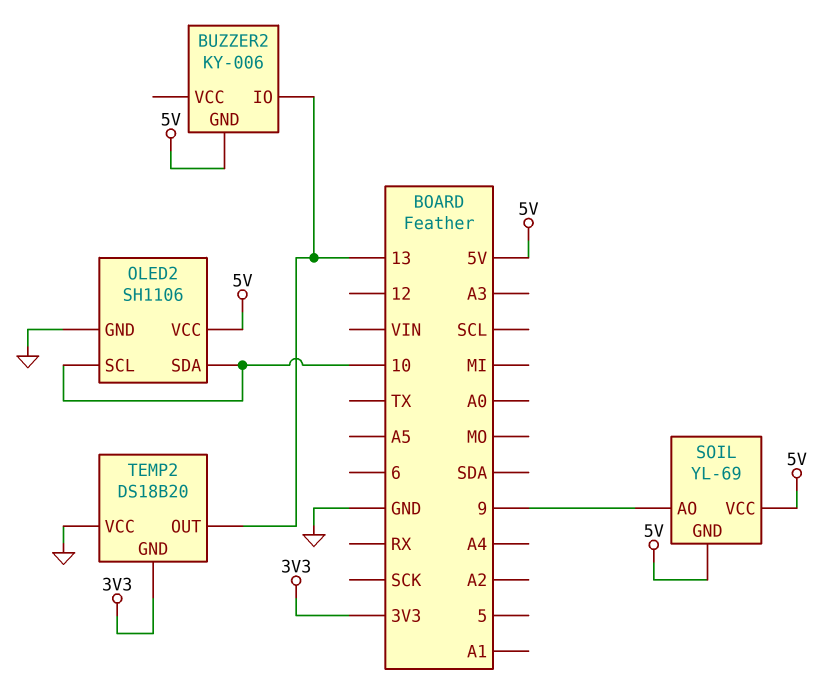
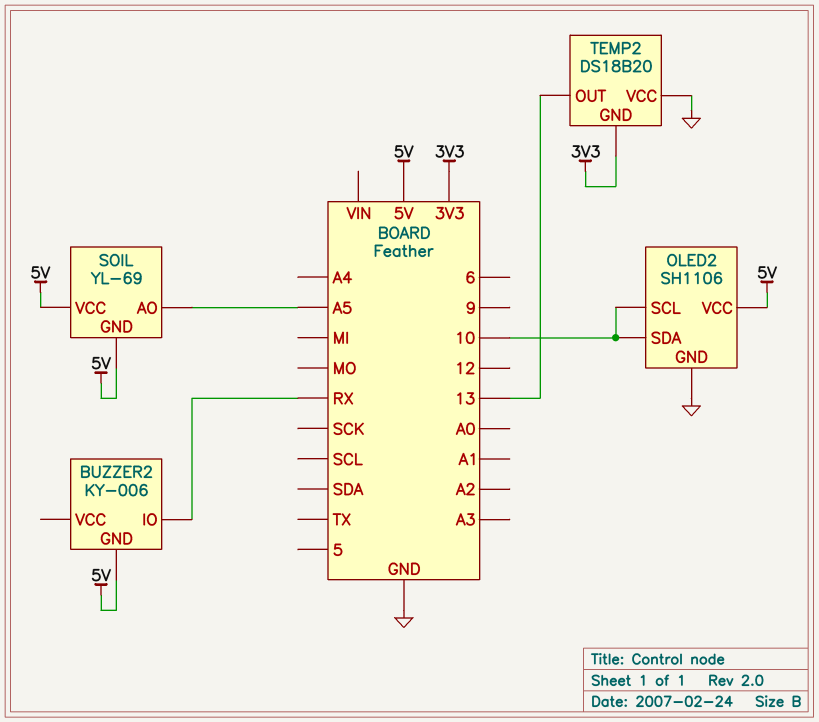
BUZZER2 pin IO: 13 -> RX
SOIL pin AO: 9 -> A5

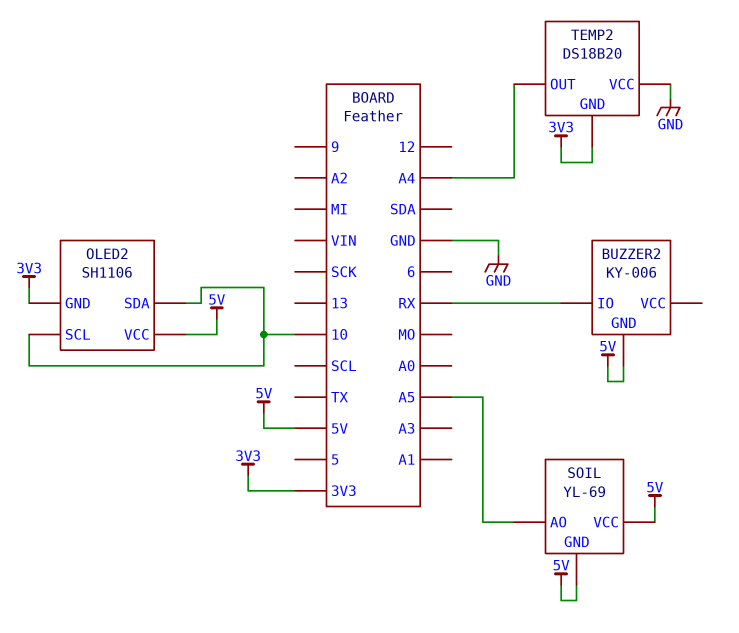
OLED2 pin GND: GND -> 3V3
TEMP2 pin OUT: 13 -> A4

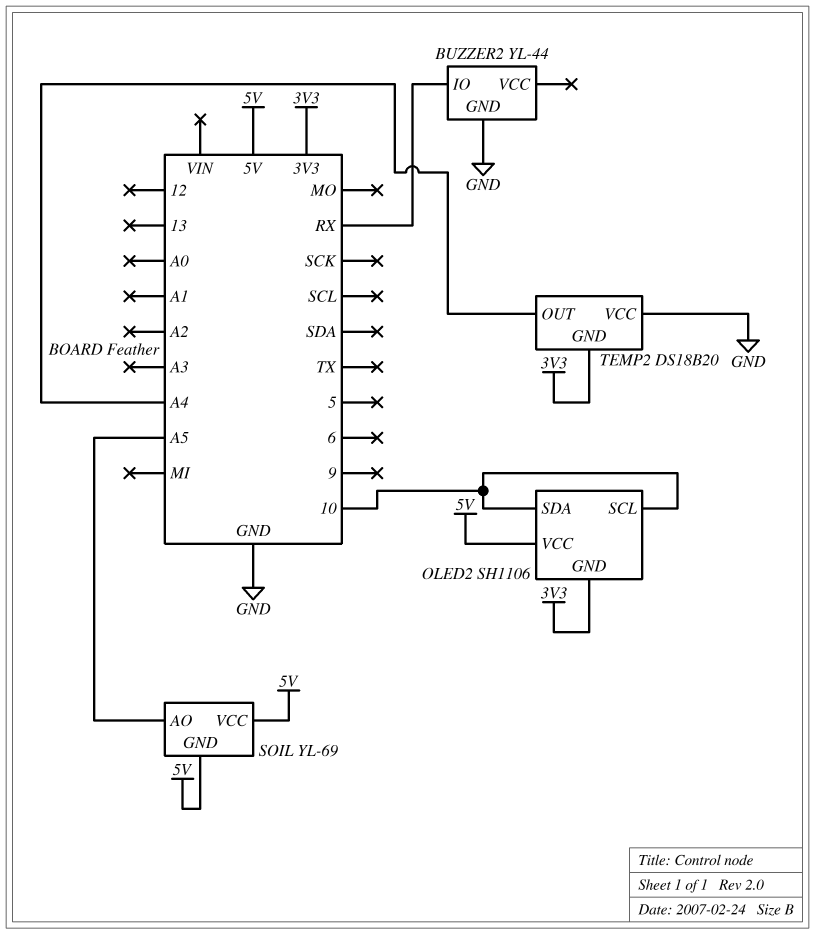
BUZZER2: KY-006 -> YL-44
BUZZER2 pin GND: 5V -> GND

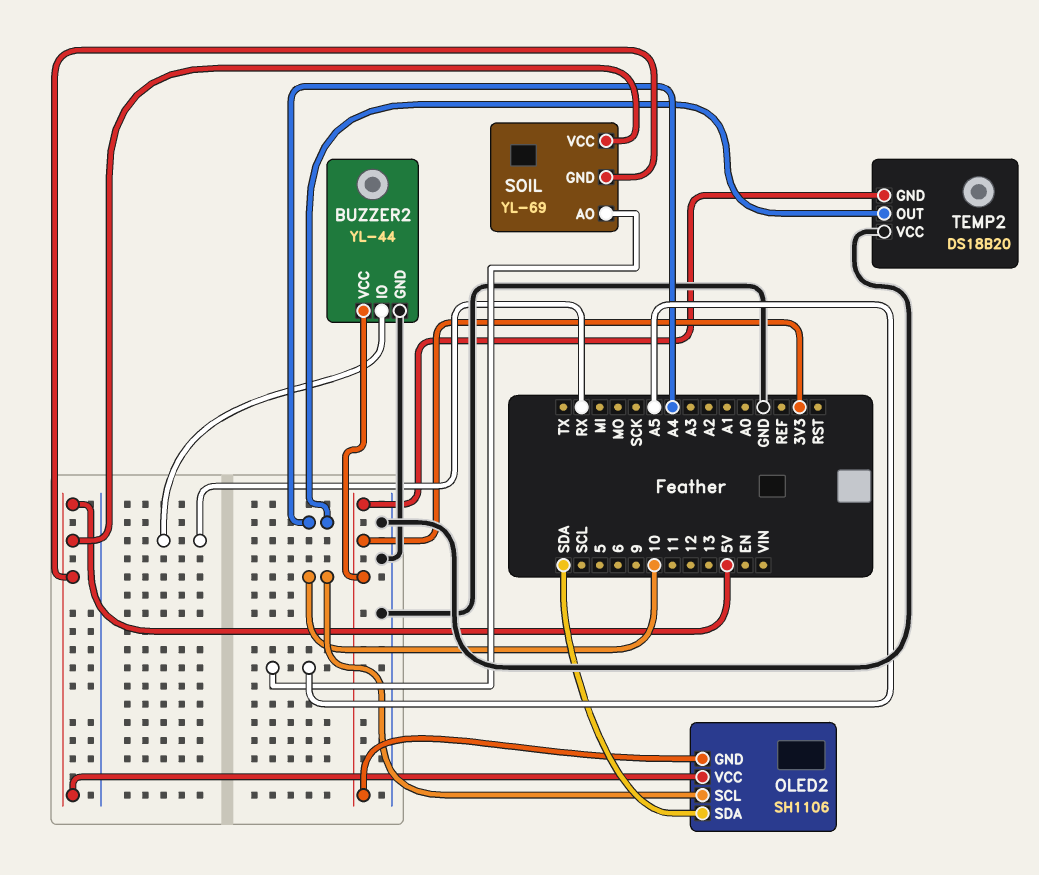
BUZZER2 pin VCC: none -> 3V3
OLED2 pin SDA: 10 -> SDA

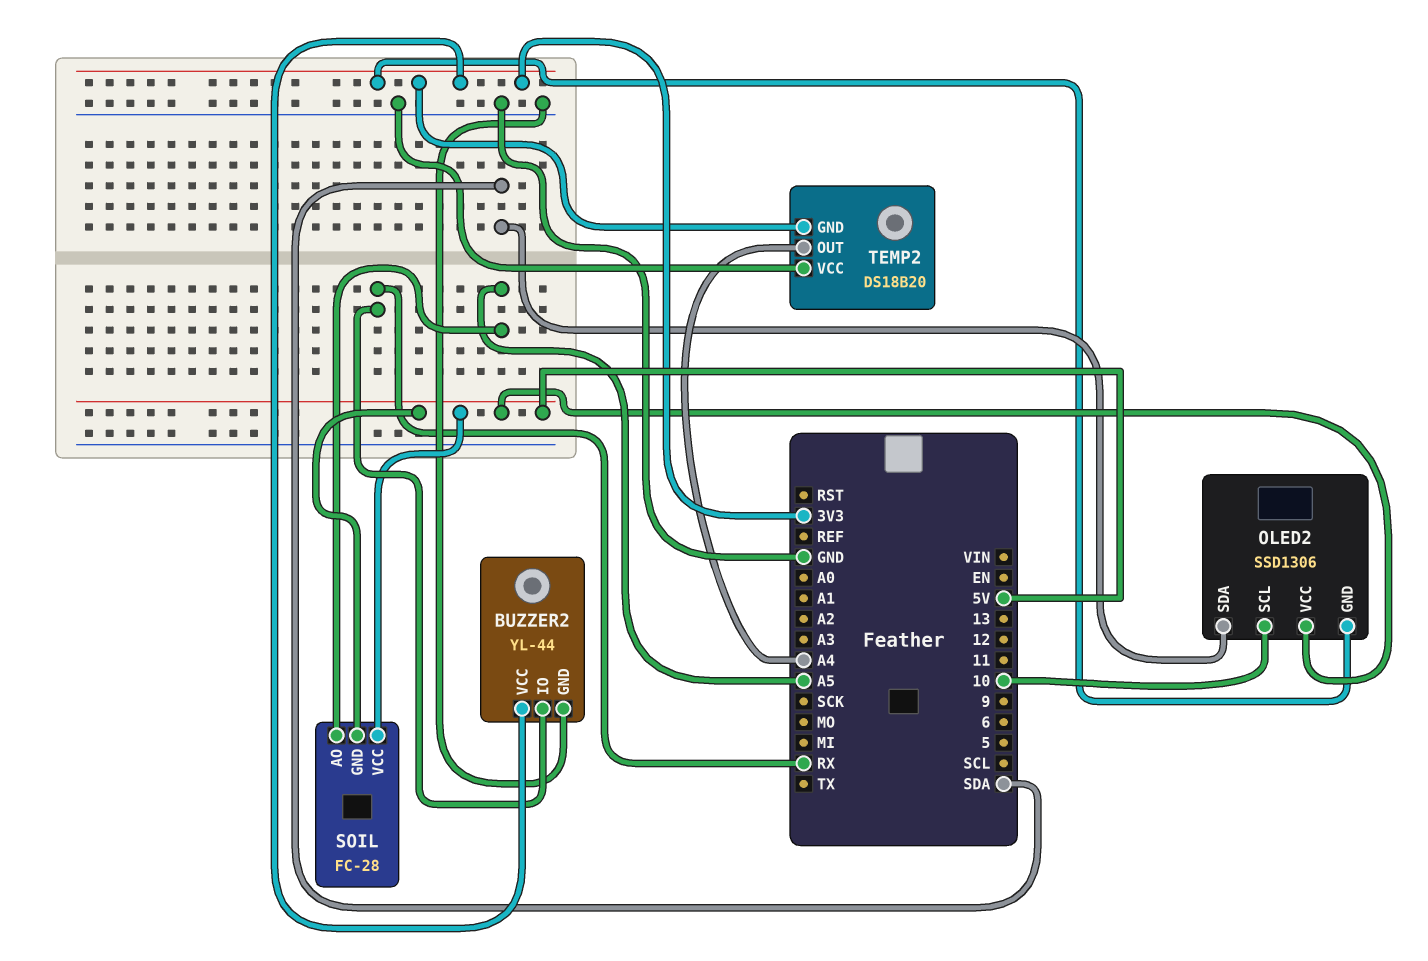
OLED2: SH1106 -> SSD1306
SOIL: YL-69 -> FC-28

